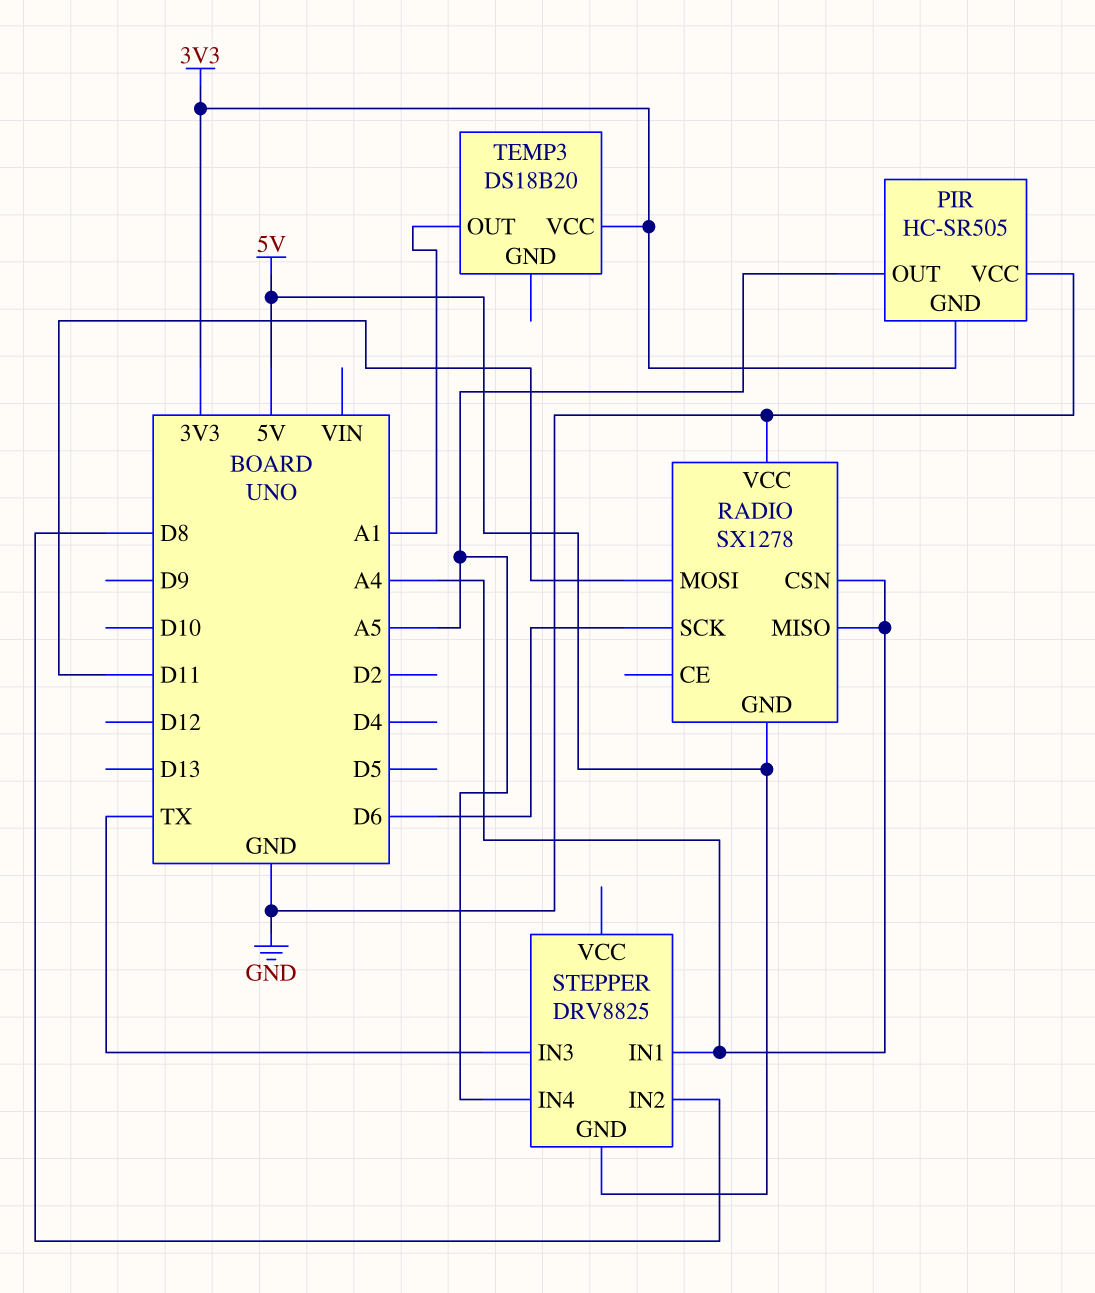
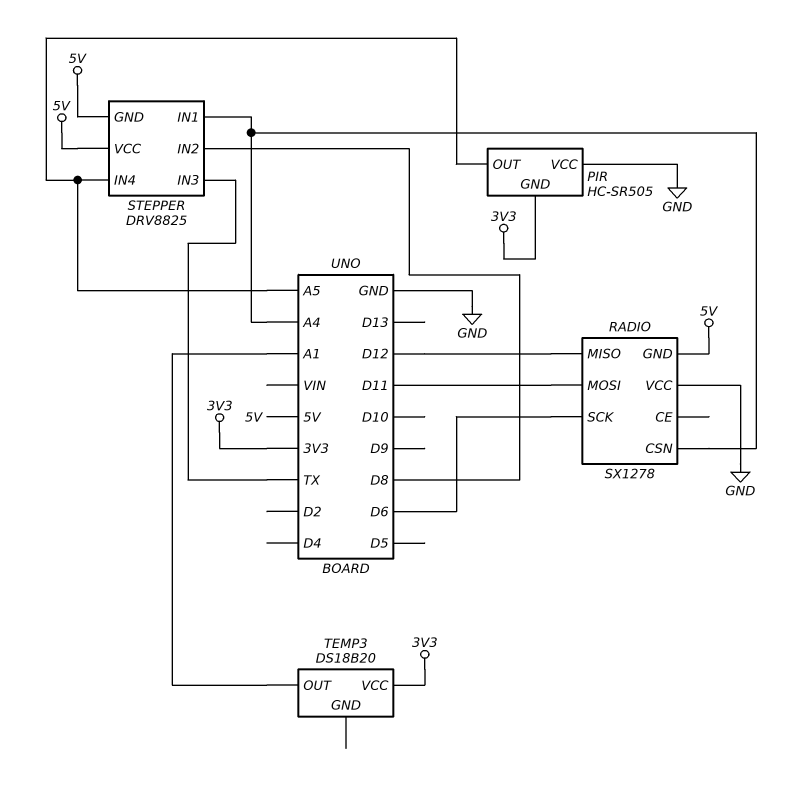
RADIO pin MISO: A4 -> D12
STEPPER pin VCC: none -> 5V

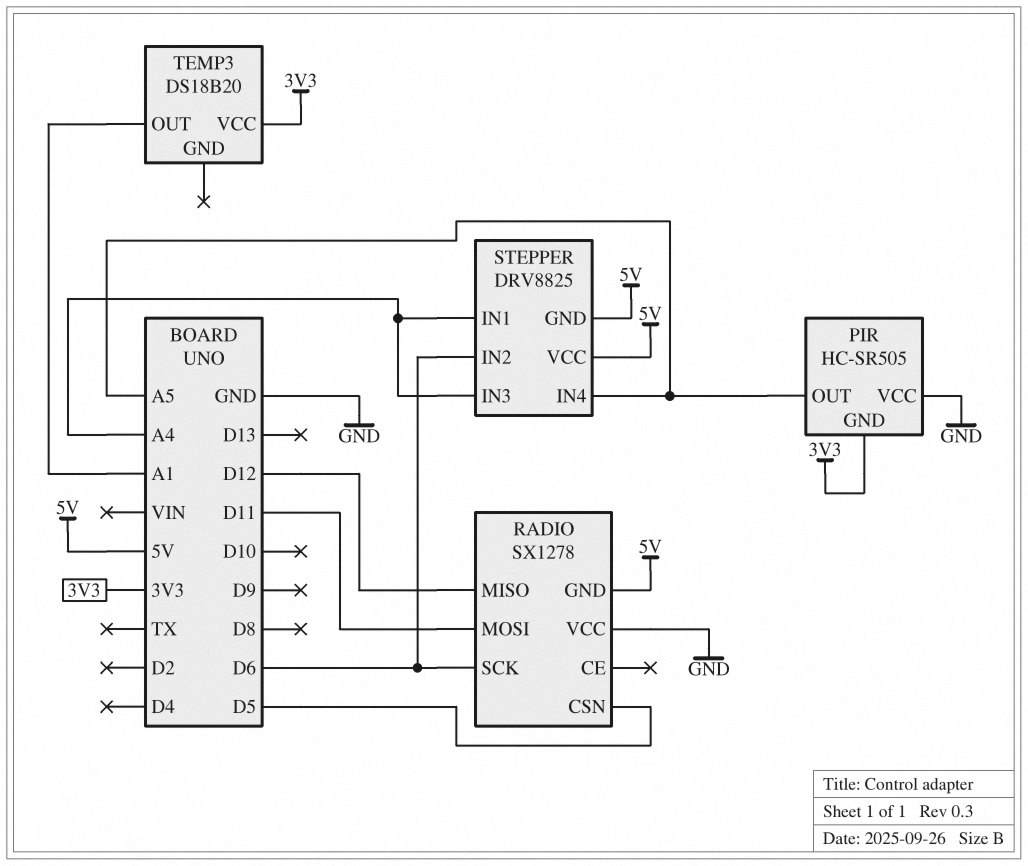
RADIO pin CSN: A4 -> D5
STEPPER pin IN2: D8 -> D6
STEPPER pin IN3: TX -> A4

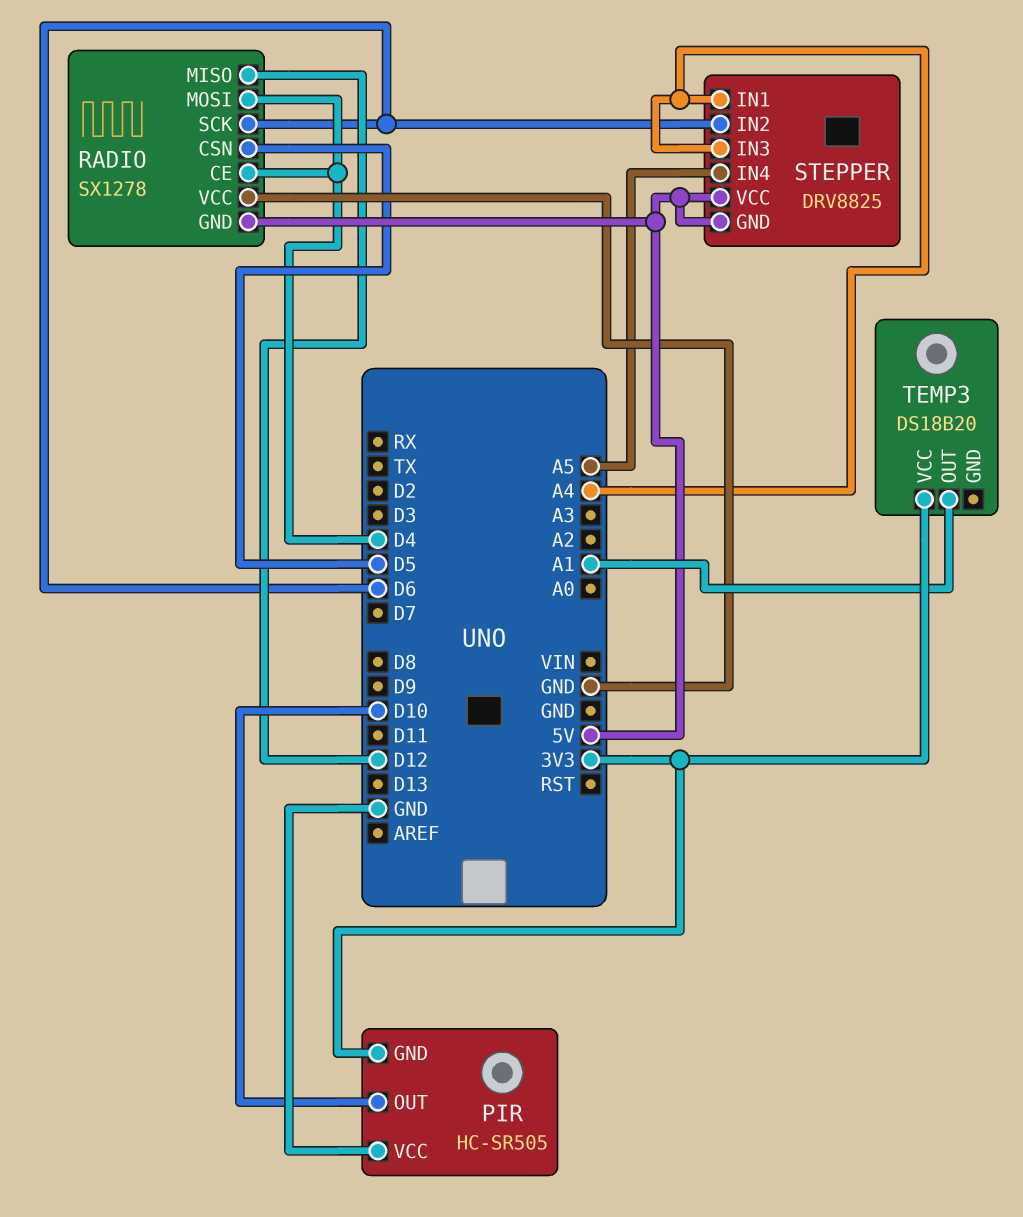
PIR pin OUT: A5 -> D10
RADIO pin CE: none -> D4
RADIO pin MOSI: D11 -> D4

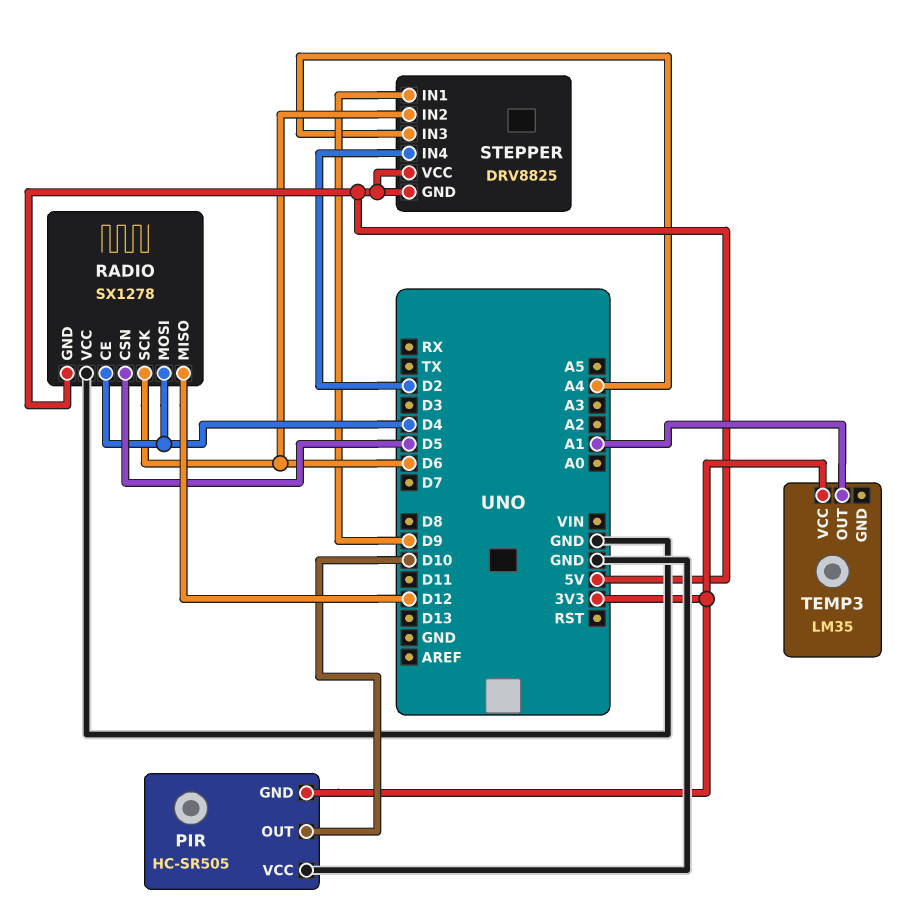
STEPPER pin IN1: A4 -> D9
STEPPER pin IN4: A5 -> D2
TEMP3: DS18B20 -> LM35

